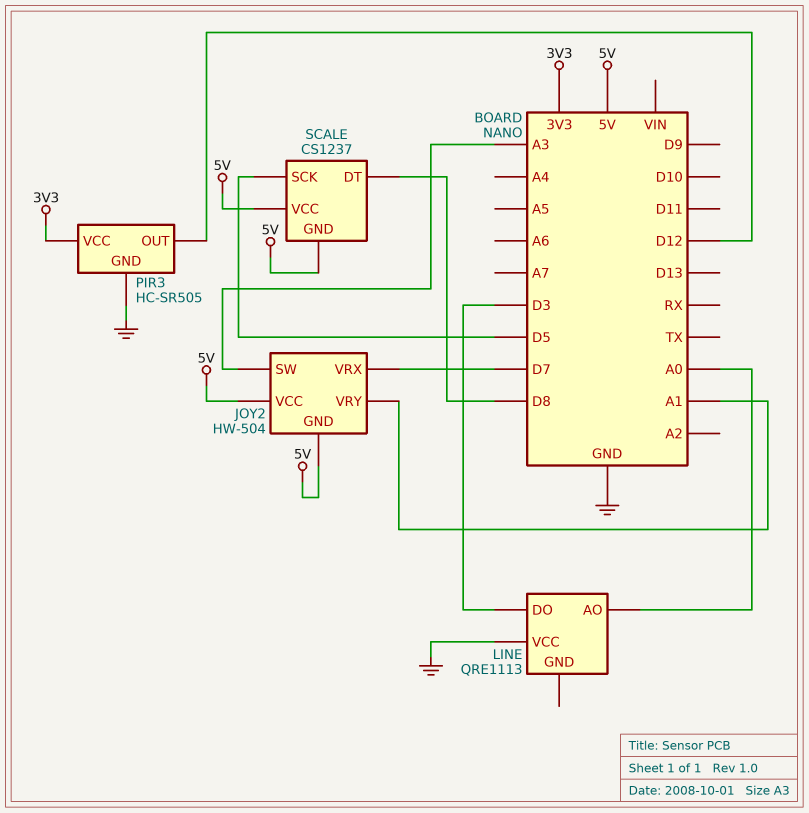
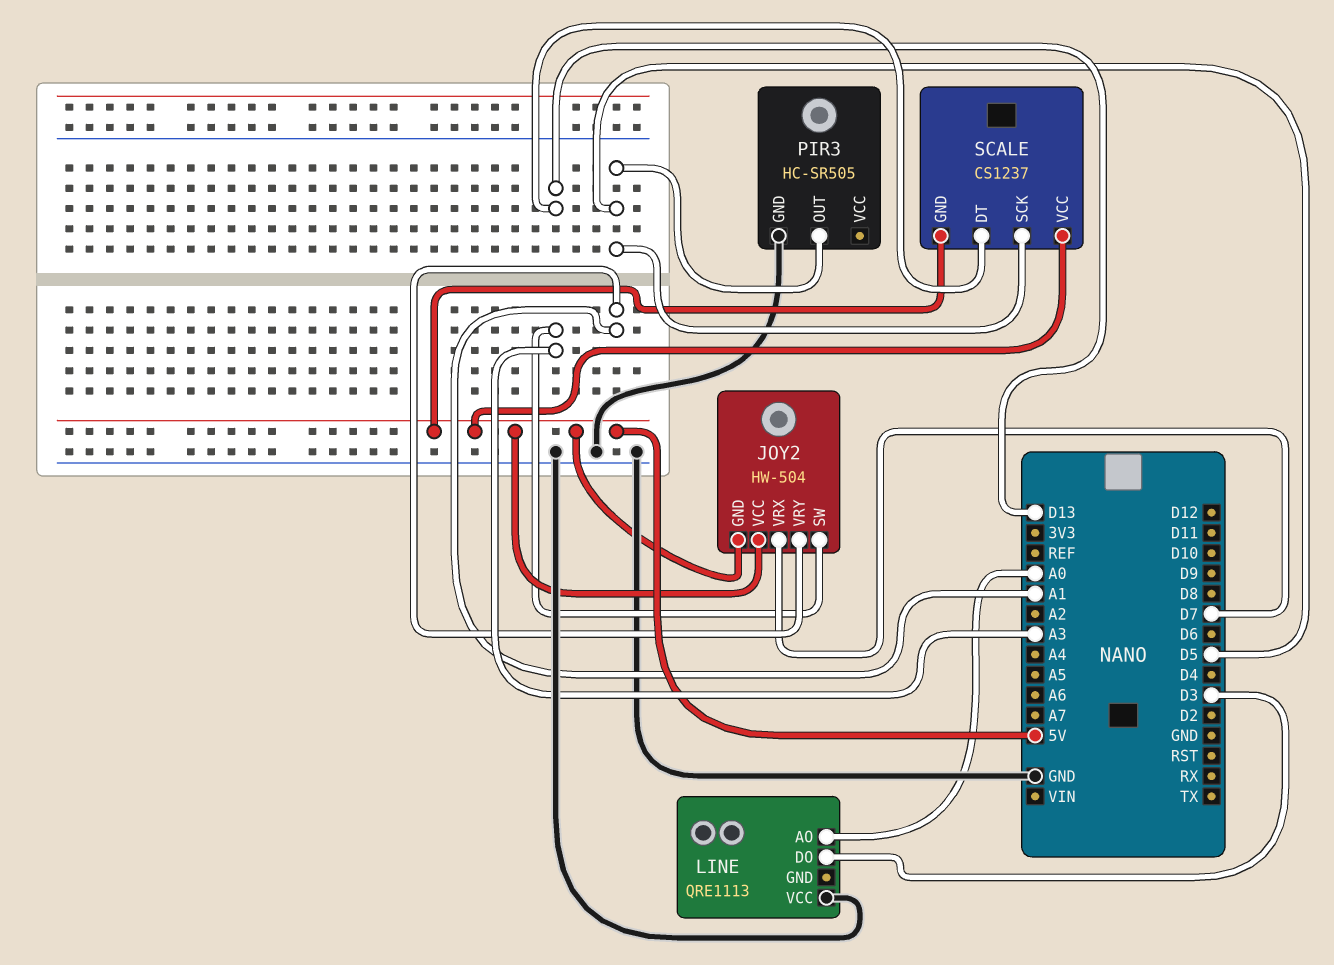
PIR3 pin OUT: D12 -> D5
PIR3 pin VCC: 3V3 -> none
SCALE pin DT: D8 -> D13

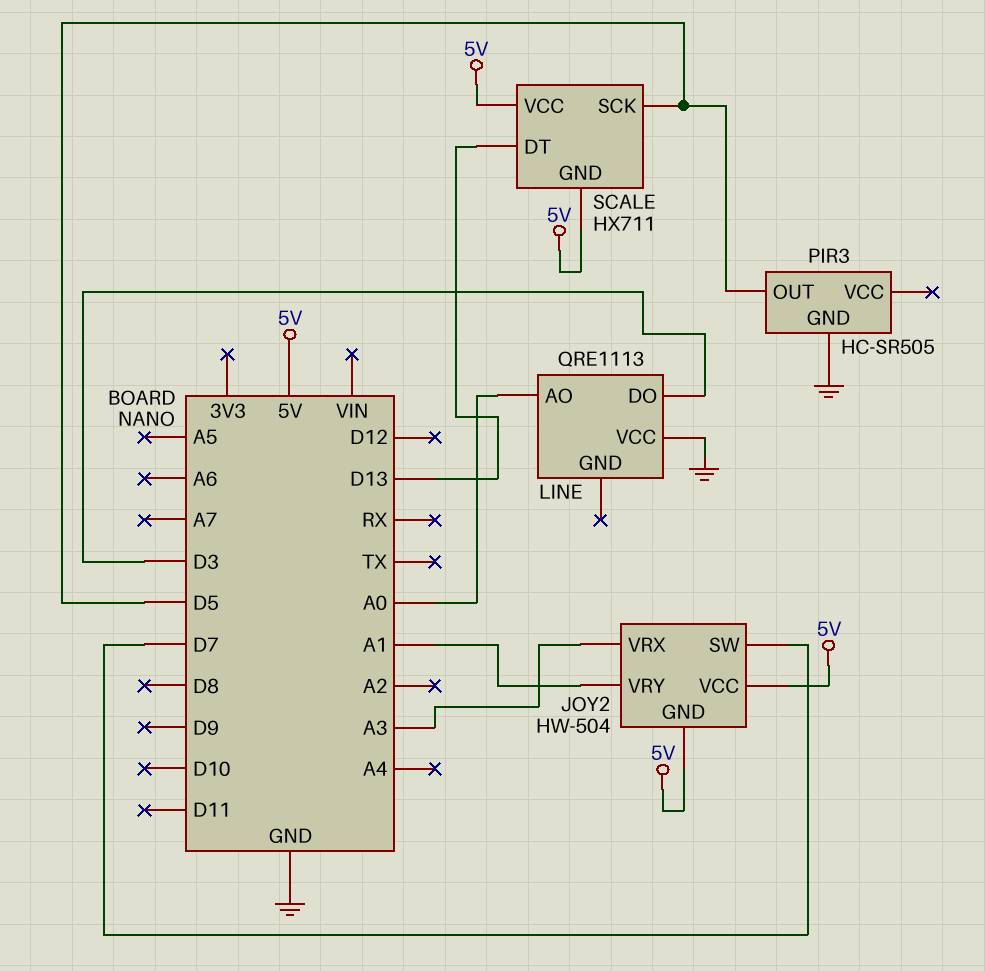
JOY2 pin SW: A3 -> D7
JOY2 pin VRX: D7 -> A3
SCALE: CS1237 -> HX711

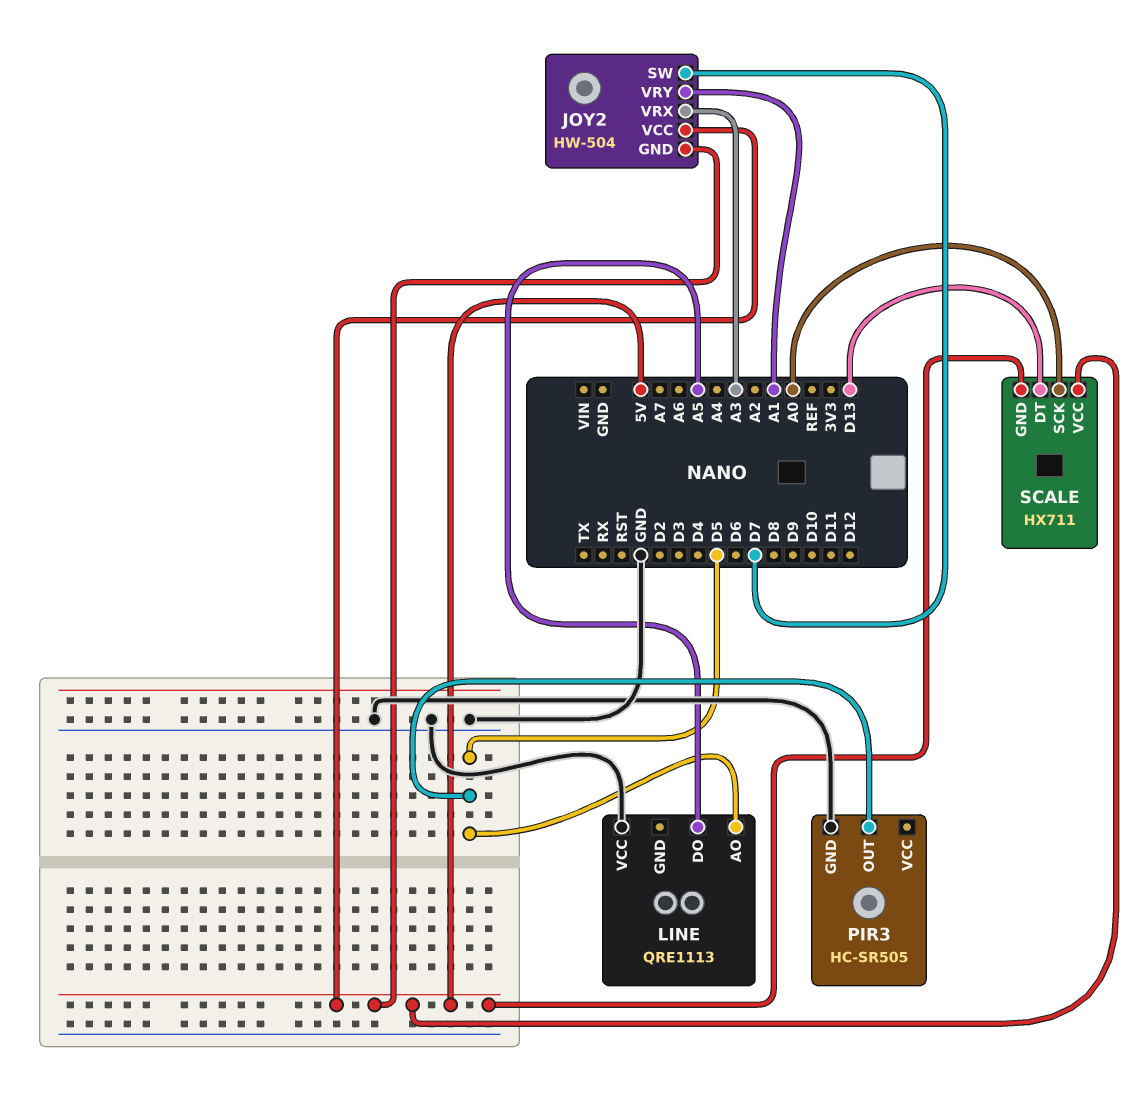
LINE pin AO: A0 -> D5
LINE pin DO: D3 -> A5
SCALE pin SCK: D5 -> A0

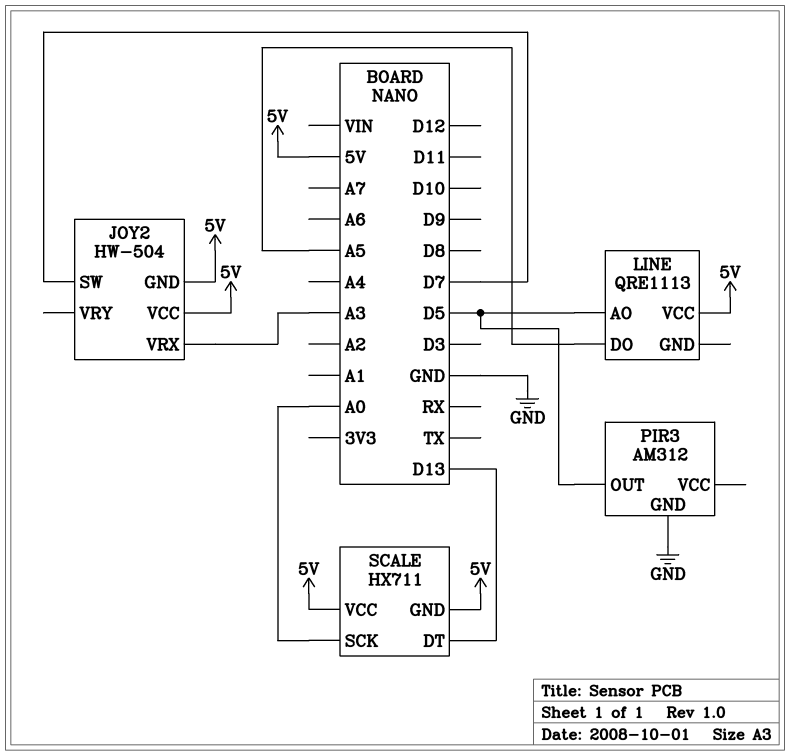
JOY2 pin VRY: A1 -> none
LINE pin VCC: GND -> 5V
PIR3: HC-SR505 -> AM312

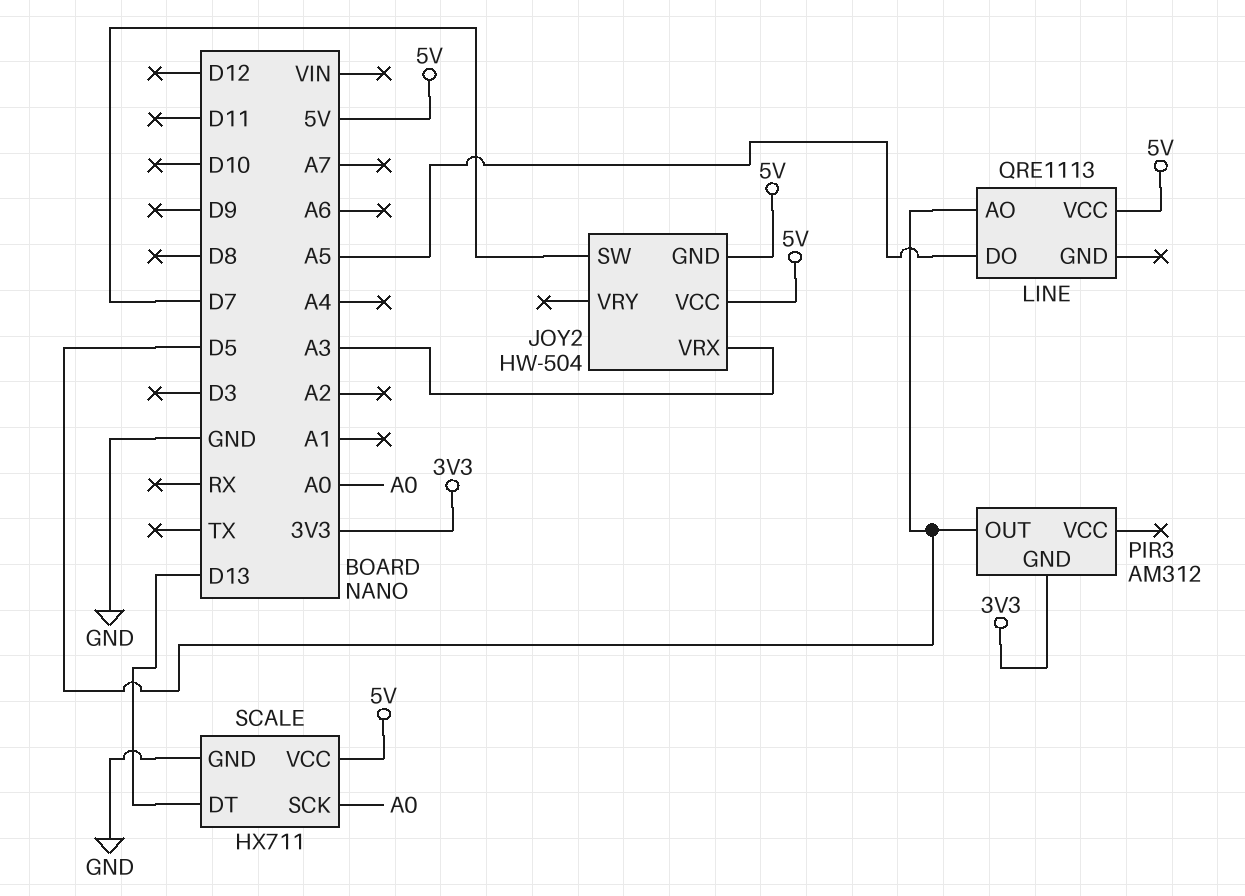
PIR3 pin GND: GND -> 3V3
SCALE pin GND: 5V -> GND

